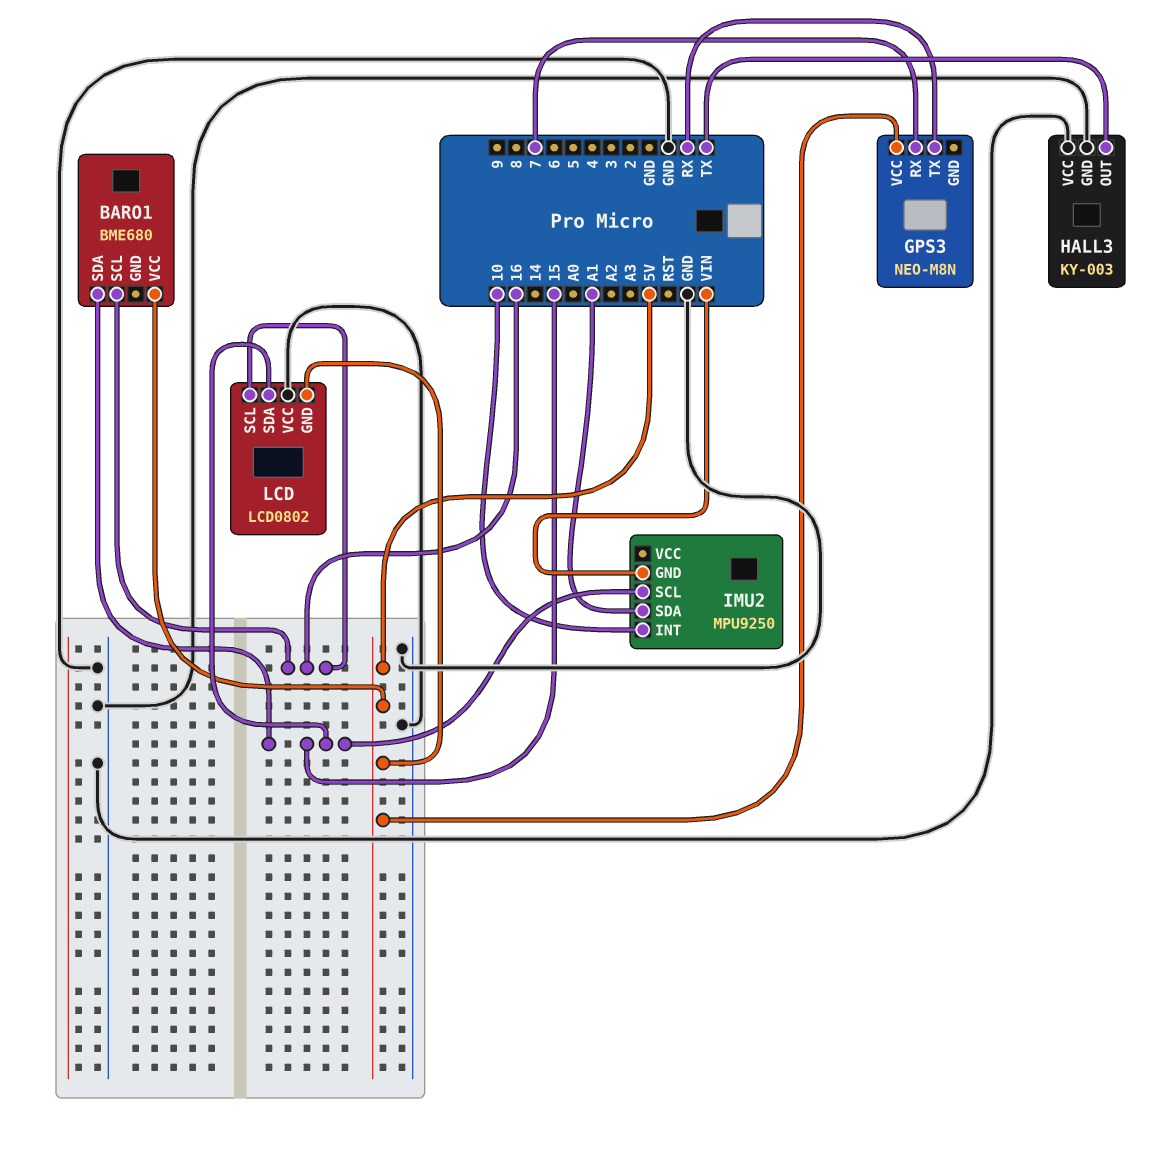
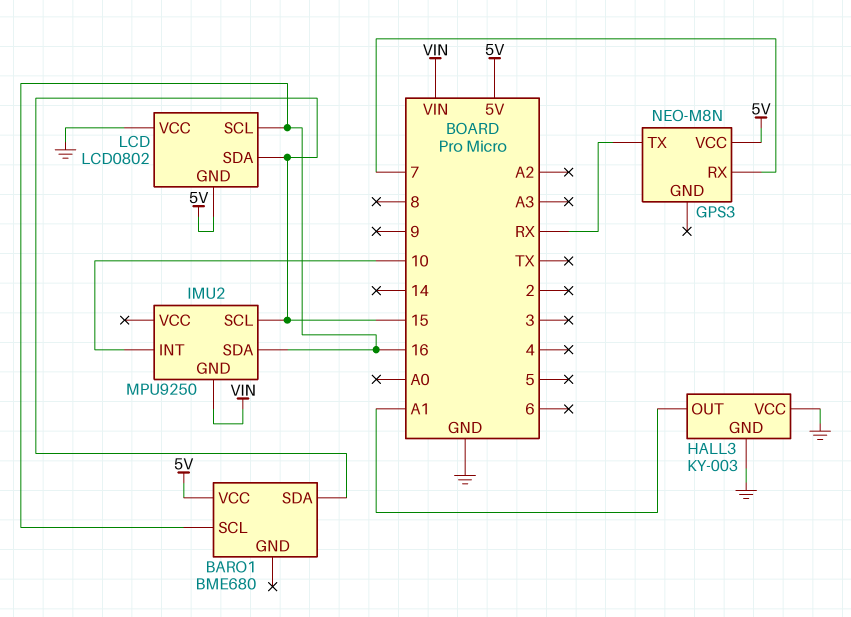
HALL3 pin OUT: TX -> A1
IMU2 pin SDA: A1 -> 16

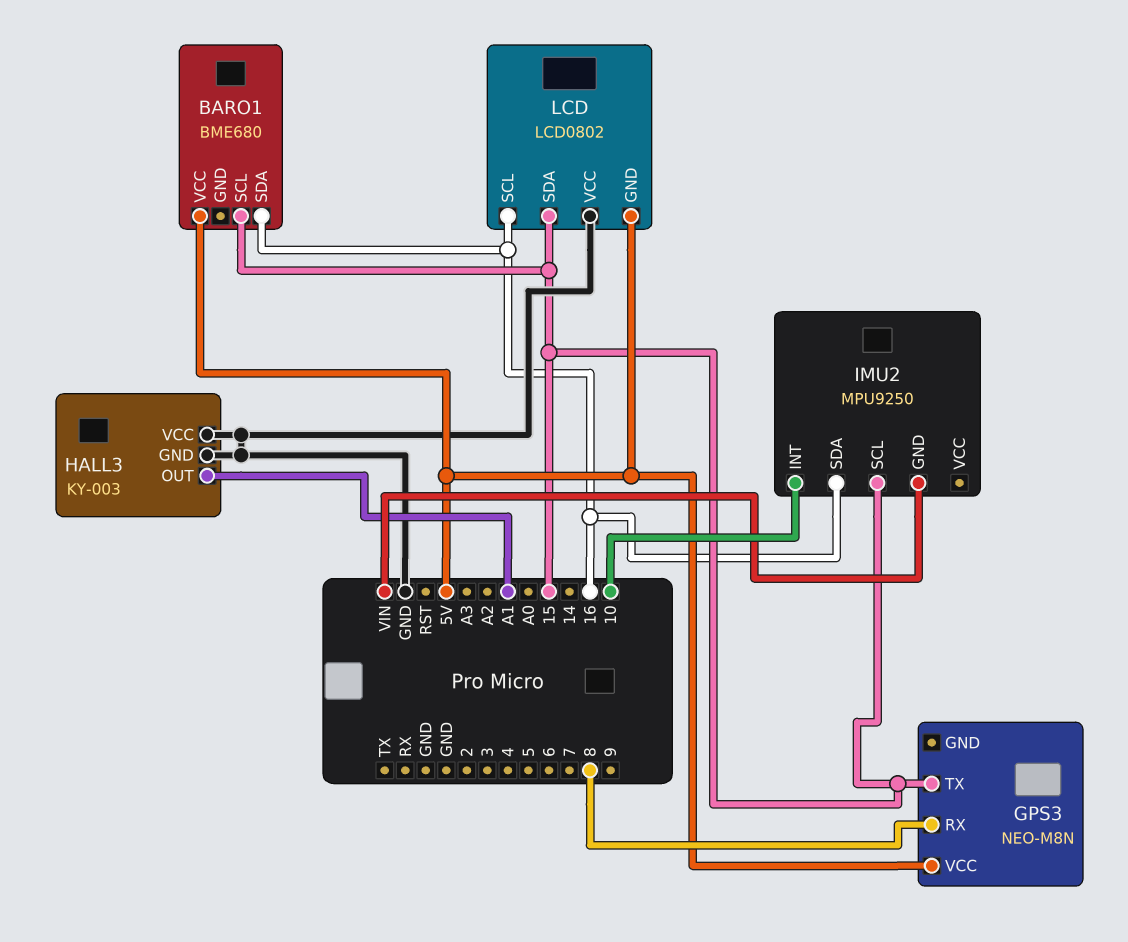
BARO1 pin SCL: 16 -> 15
BARO1 pin SDA: 15 -> 16
GPS3 pin RX: 7 -> 8
GPS3 pin TX: RX -> 15

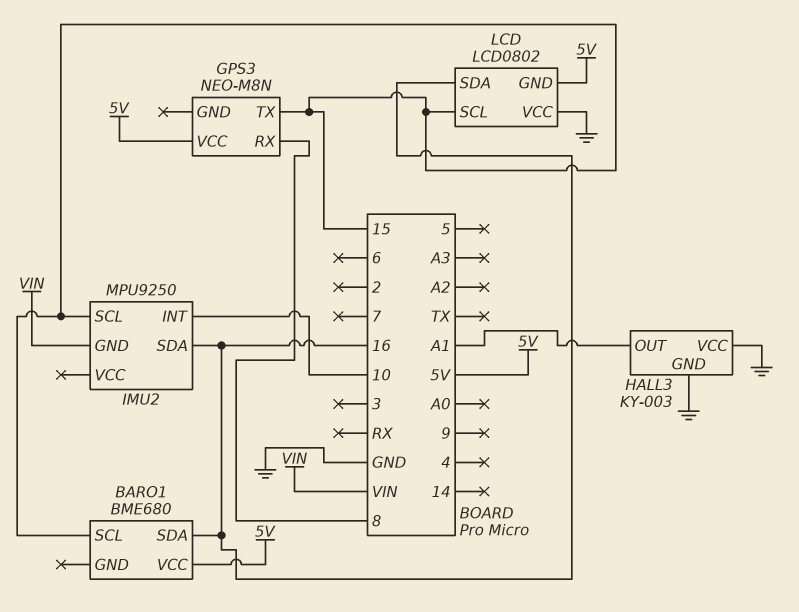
LCD pin SCL: 16 -> 15
LCD pin SDA: 15 -> 16

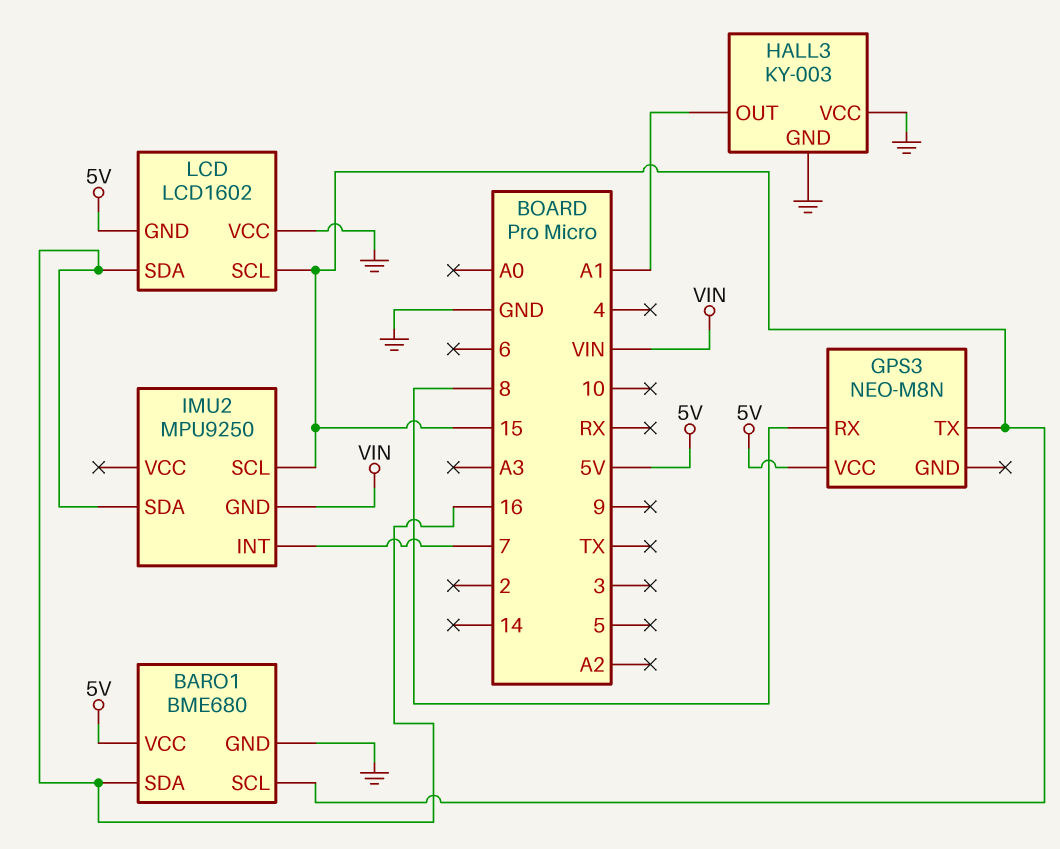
BARO1 pin GND: none -> GND
IMU2 pin INT: 10 -> 7
LCD: LCD0802 -> LCD1602

